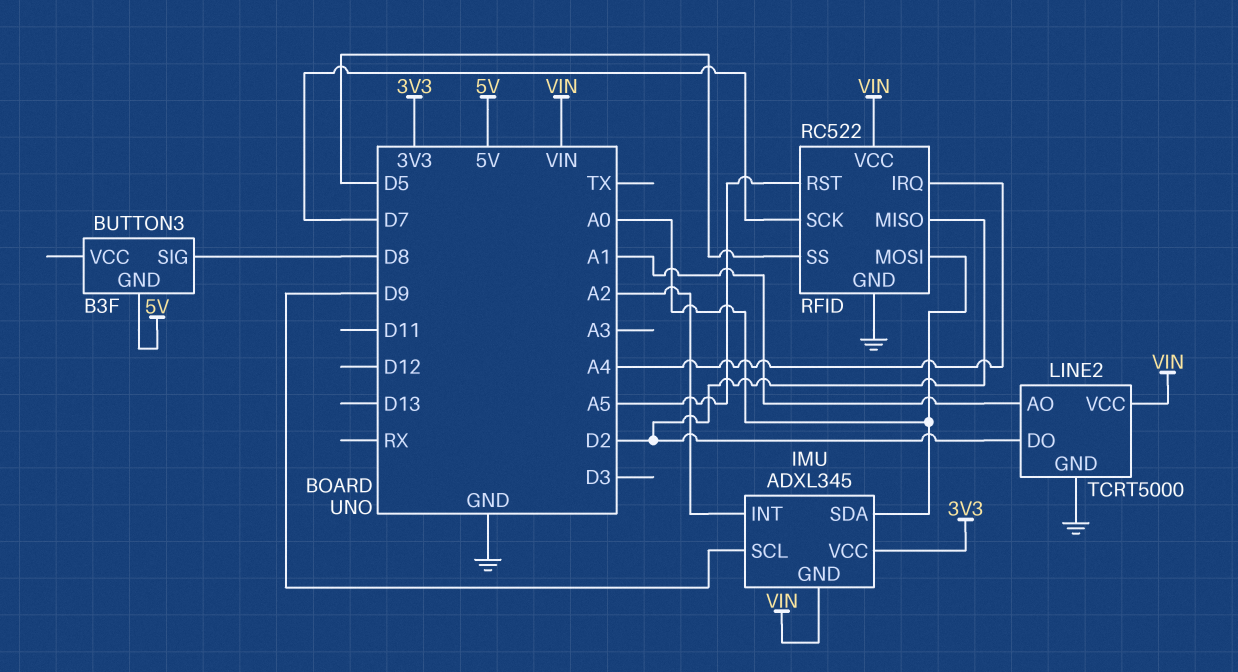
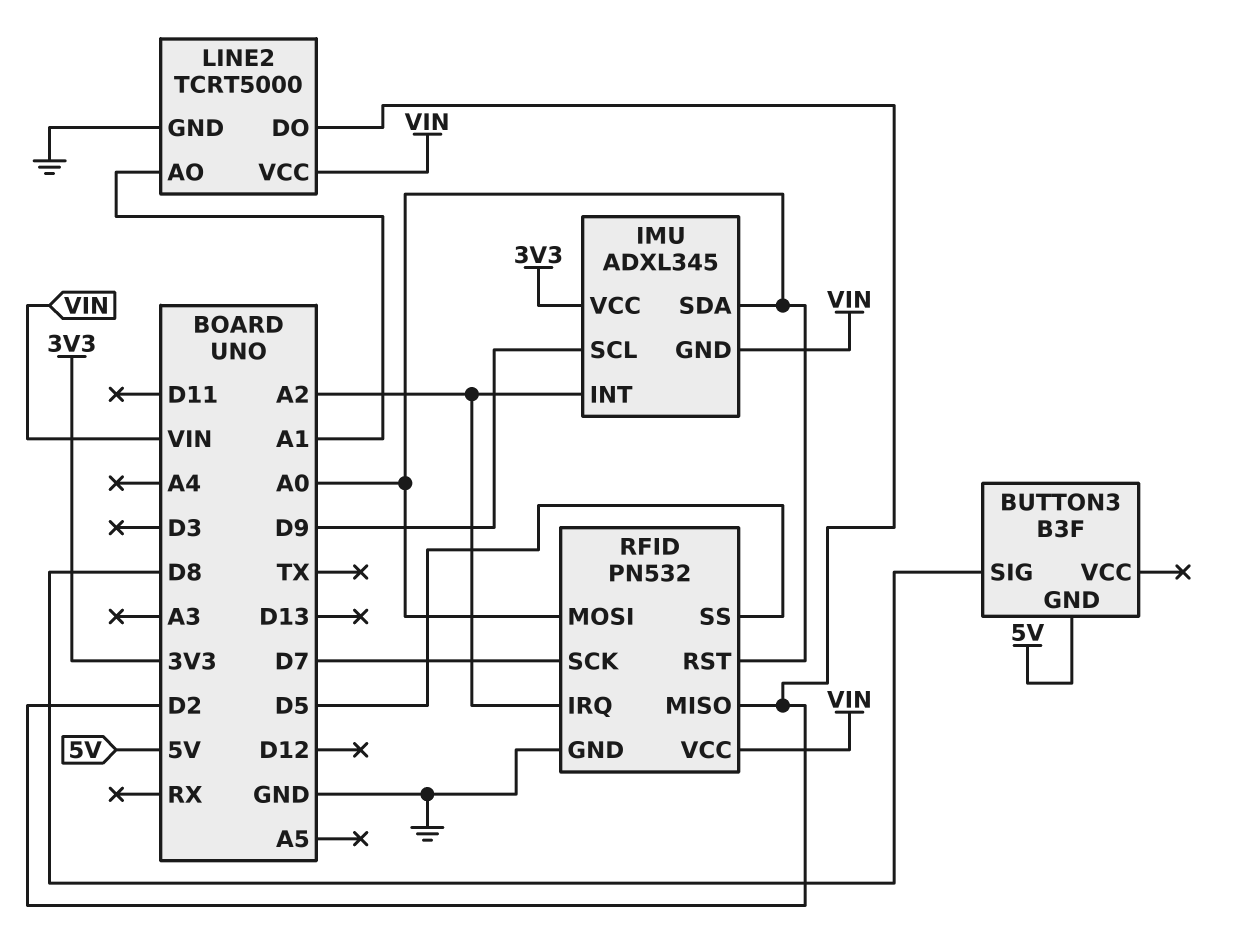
RFID: RC522 -> PN532
RFID pin IRQ: A4 -> A2
RFID pin RST: A5 -> A0

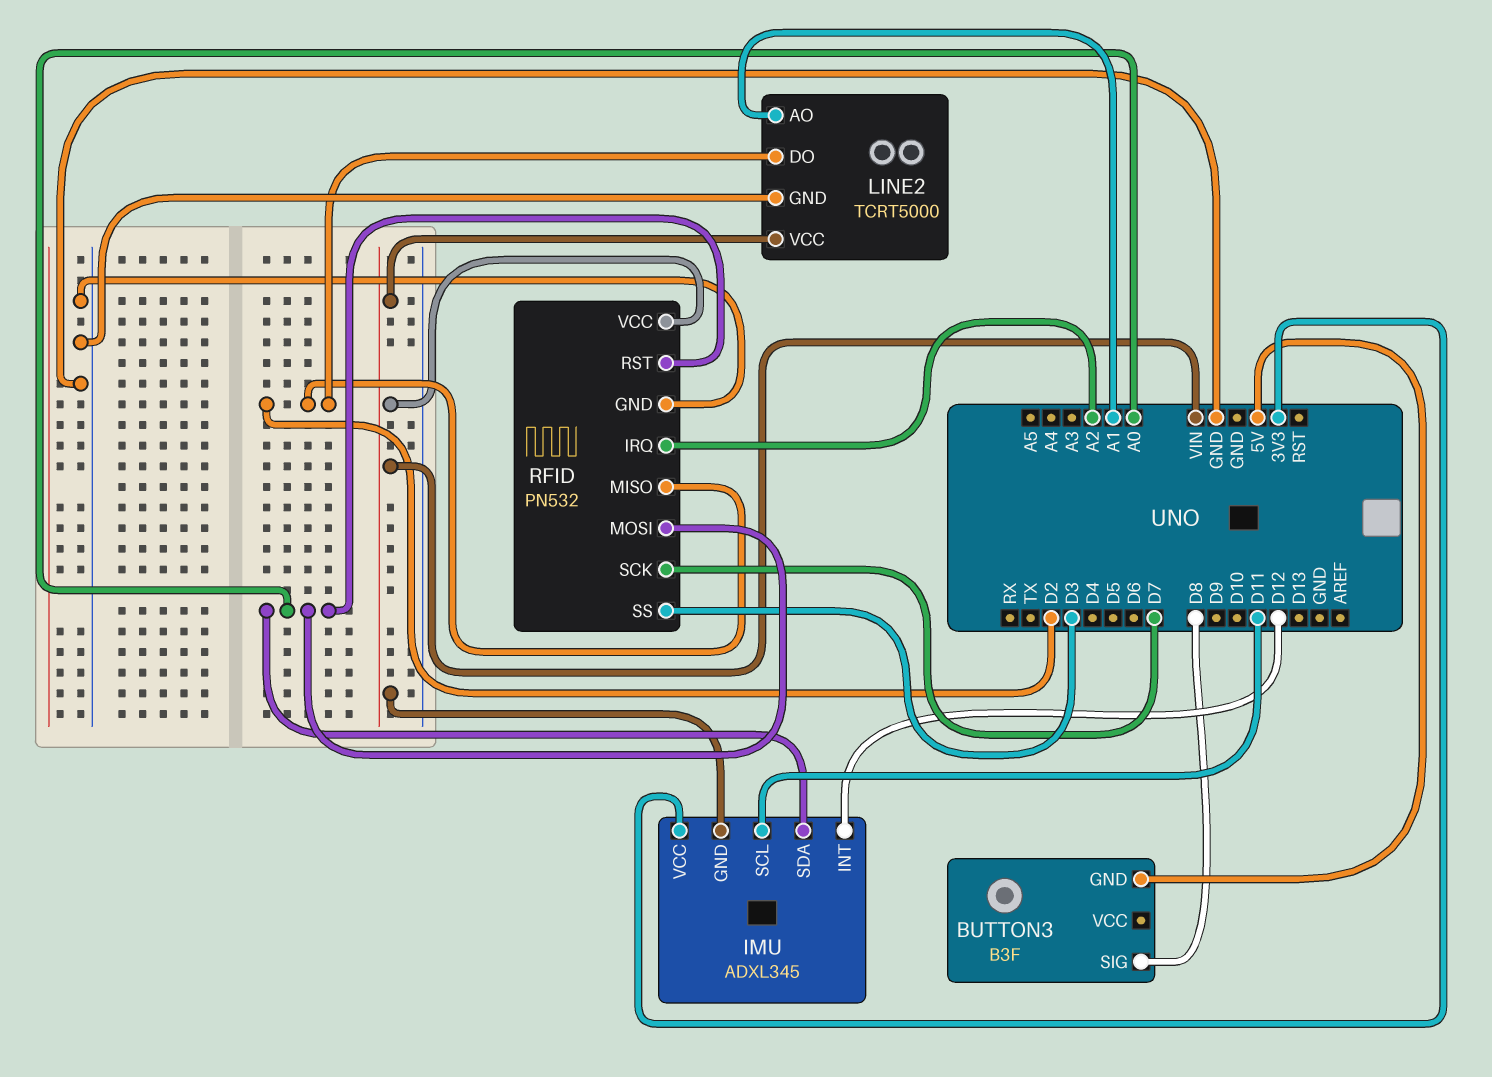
IMU pin INT: A2 -> D12
IMU pin SCL: D9 -> D11
RFID pin SS: D5 -> D3

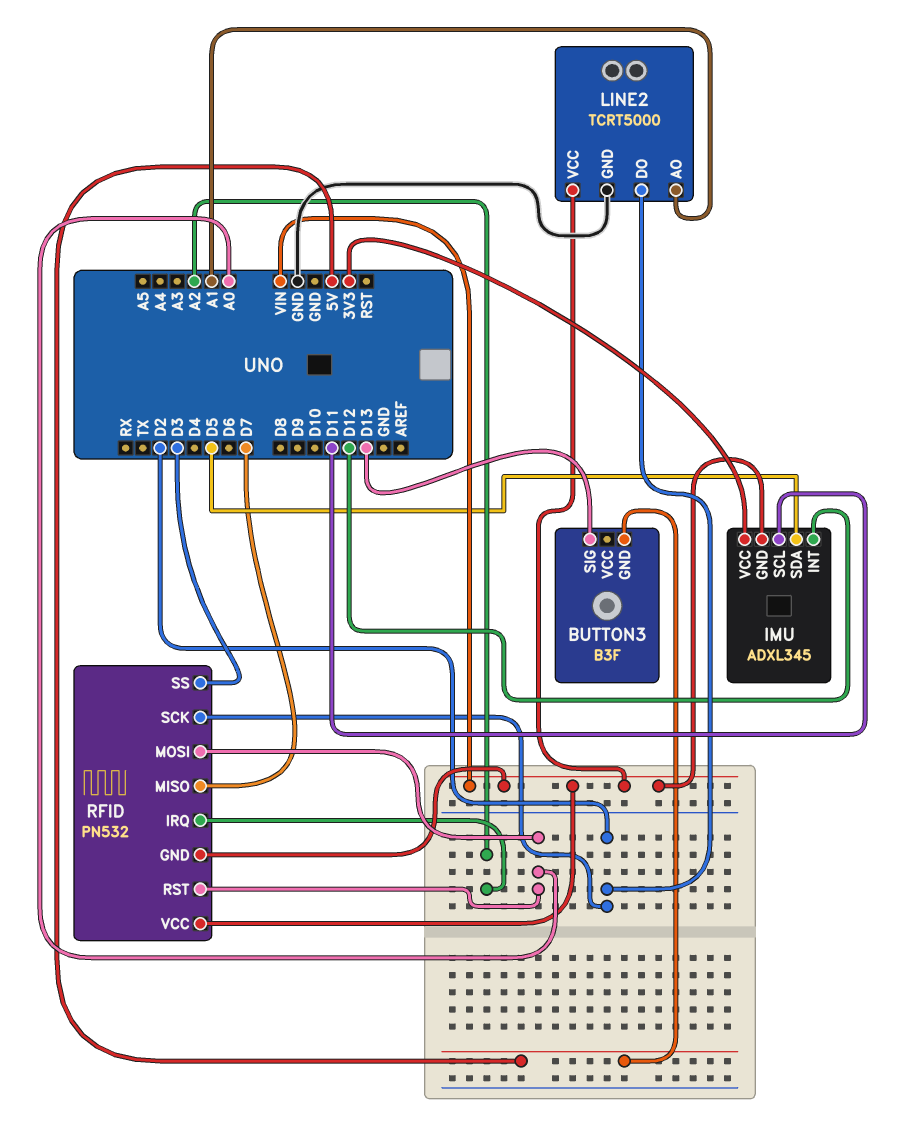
BUTTON3 pin SIG: D8 -> D13
IMU pin SDA: A0 -> D5
RFID pin GND: GND -> VIN
RFID pin MISO: D2 -> D7
RFID pin SCK: D7 -> D2

